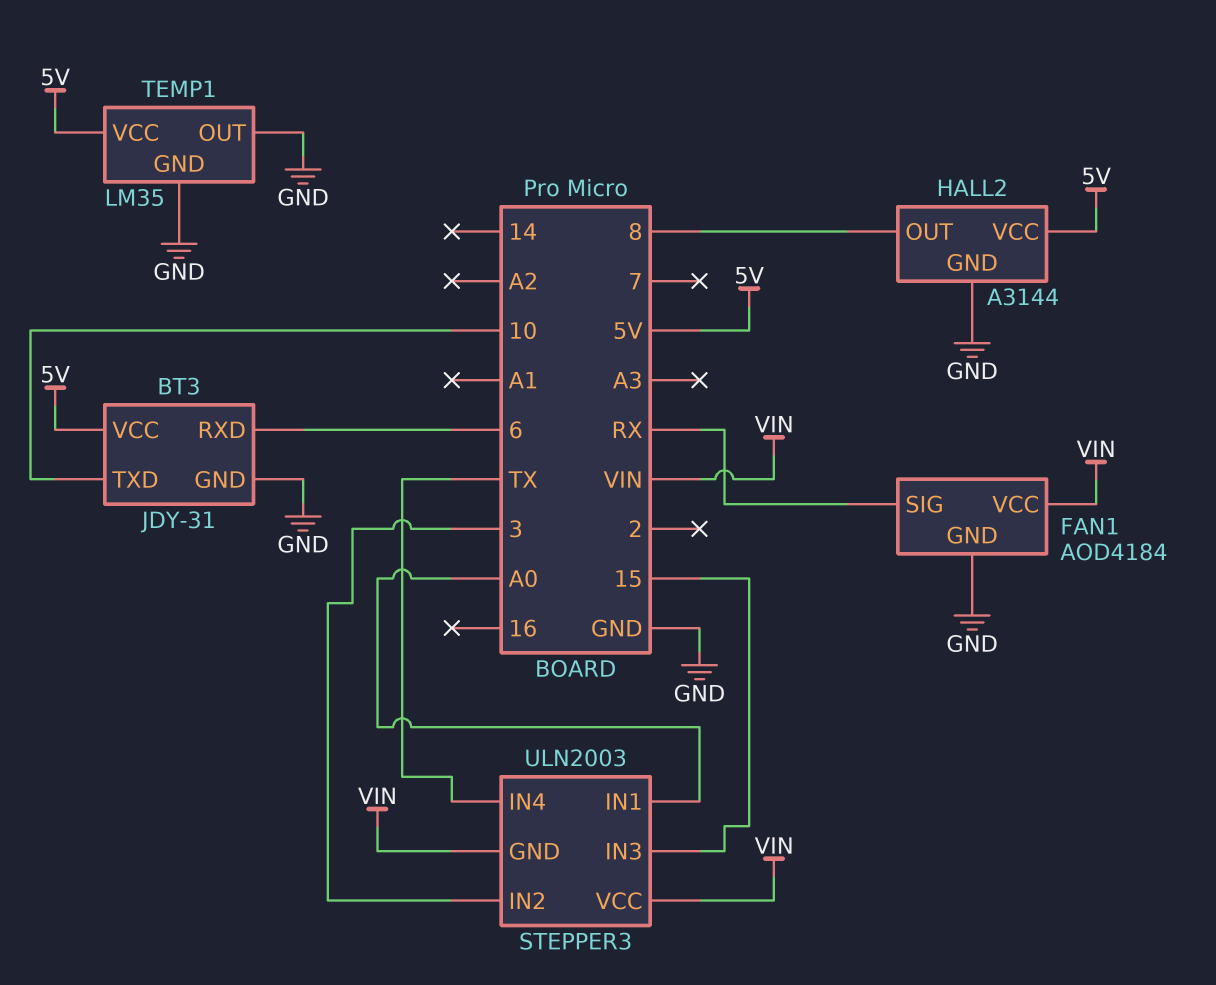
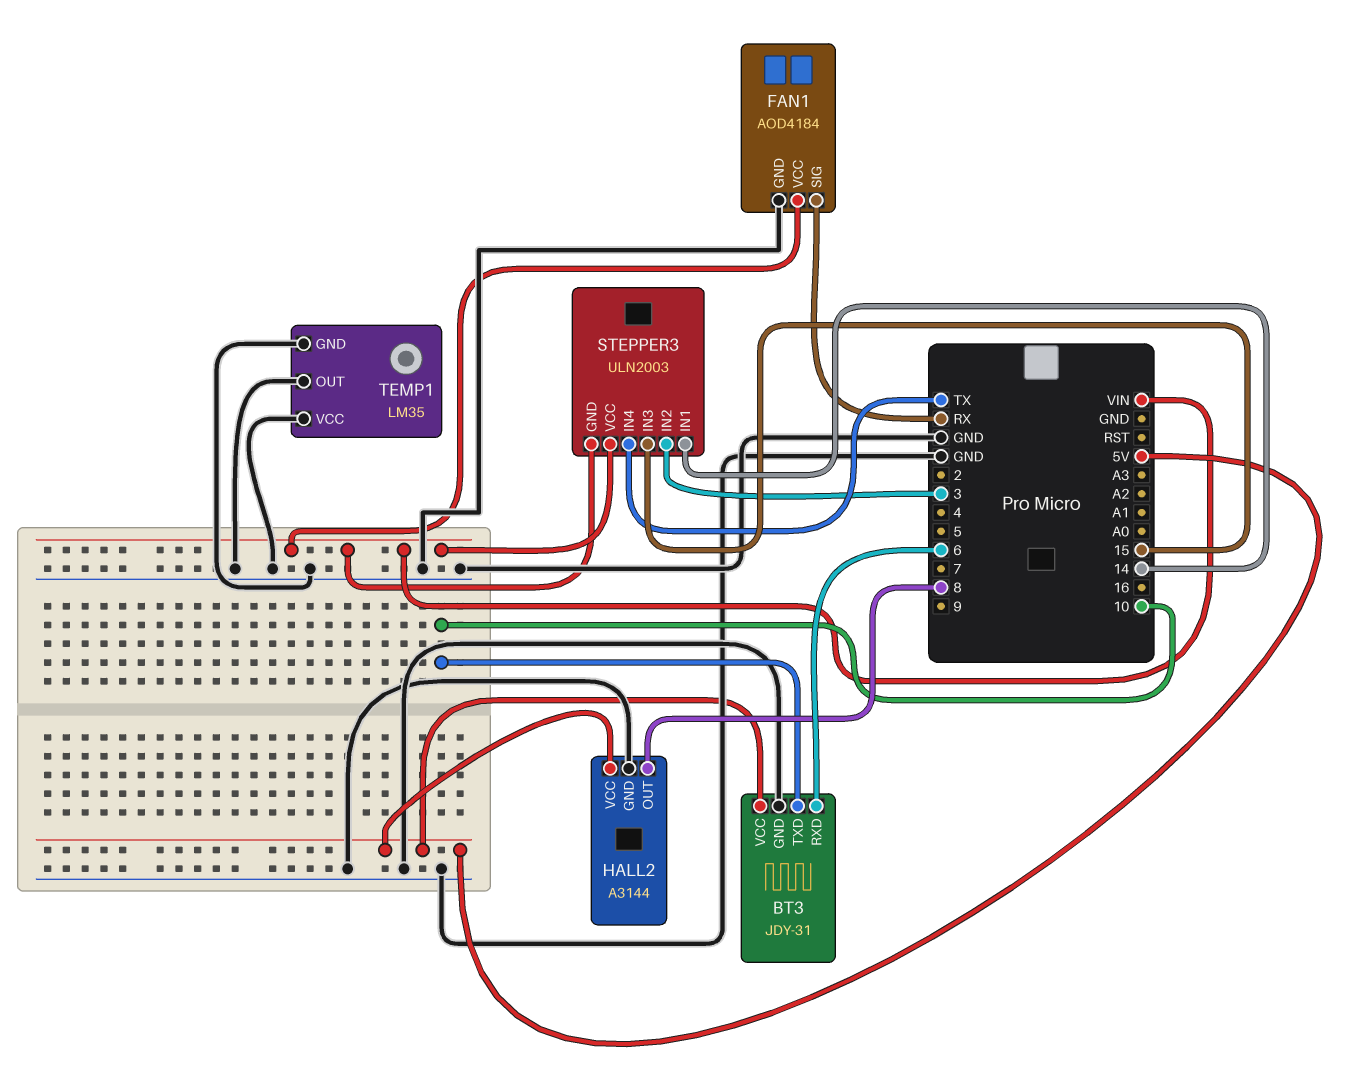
STEPPER3 pin IN1: A0 -> 14
TEMP1 pin VCC: 5V -> GND

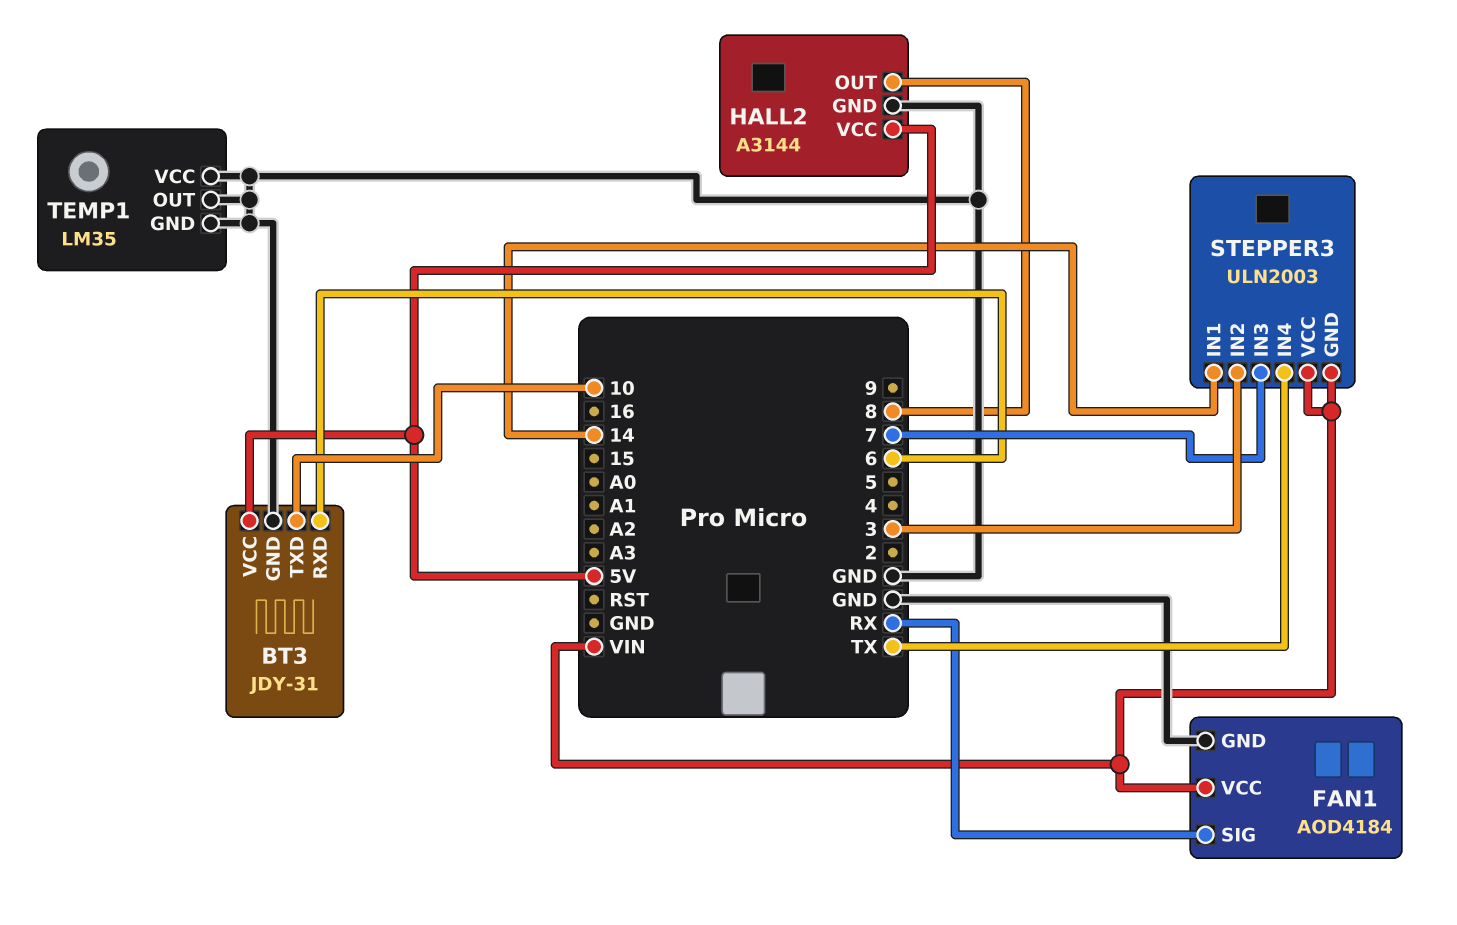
STEPPER3 pin IN3: 15 -> 7

